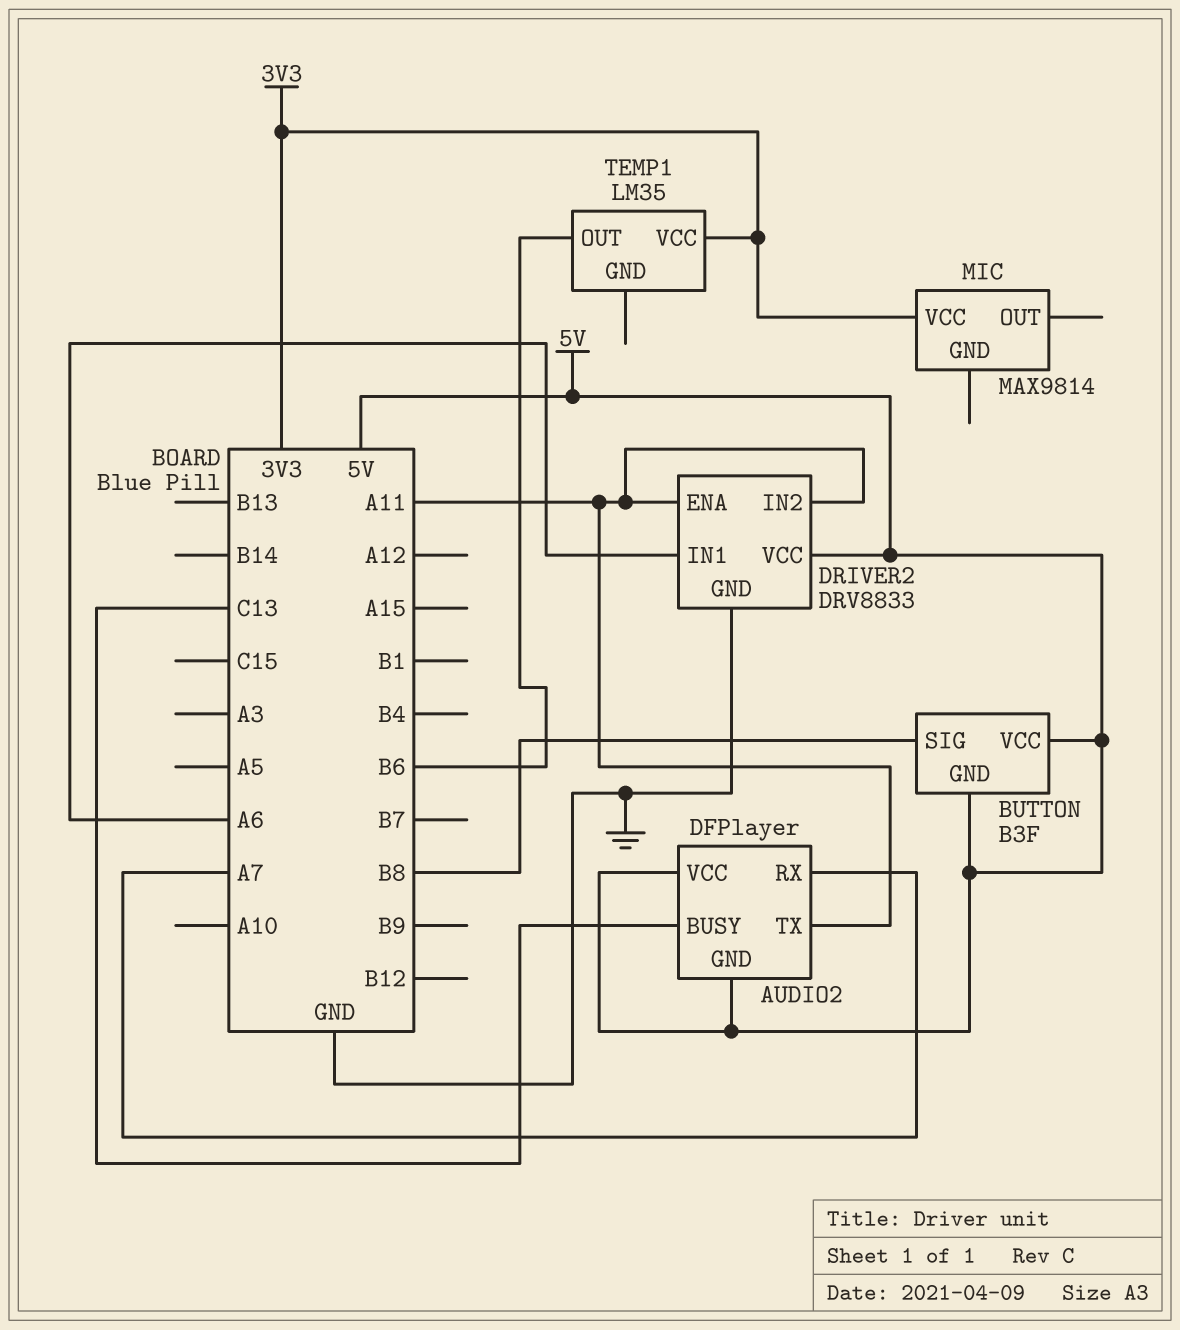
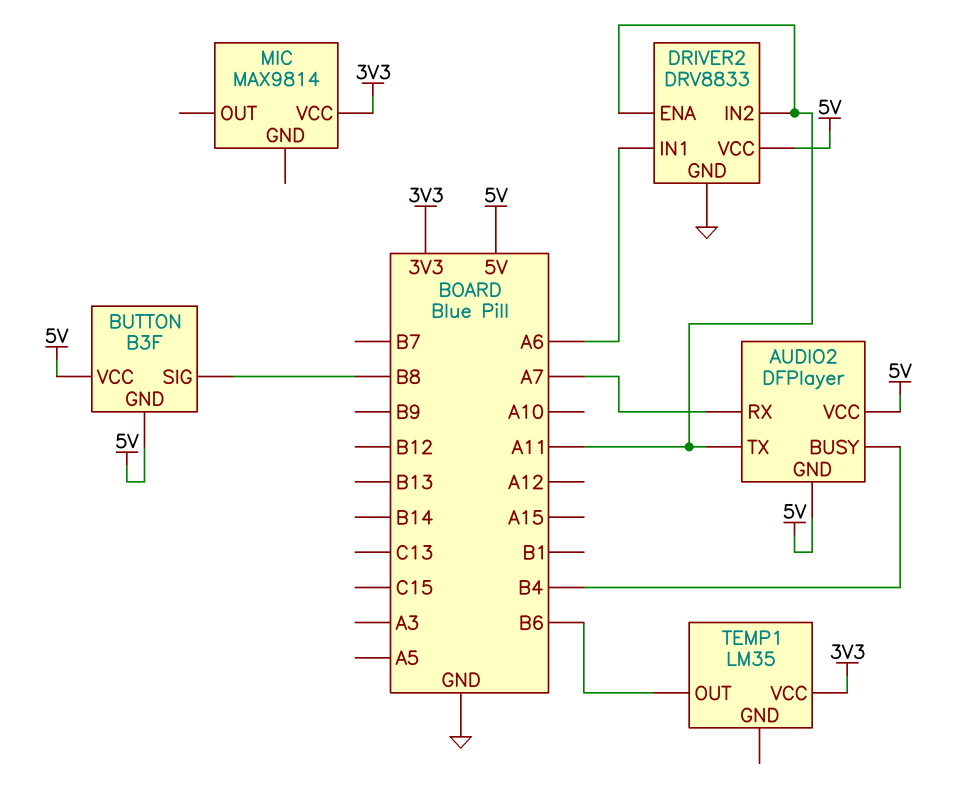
AUDIO2 pin BUSY: C13 -> B4

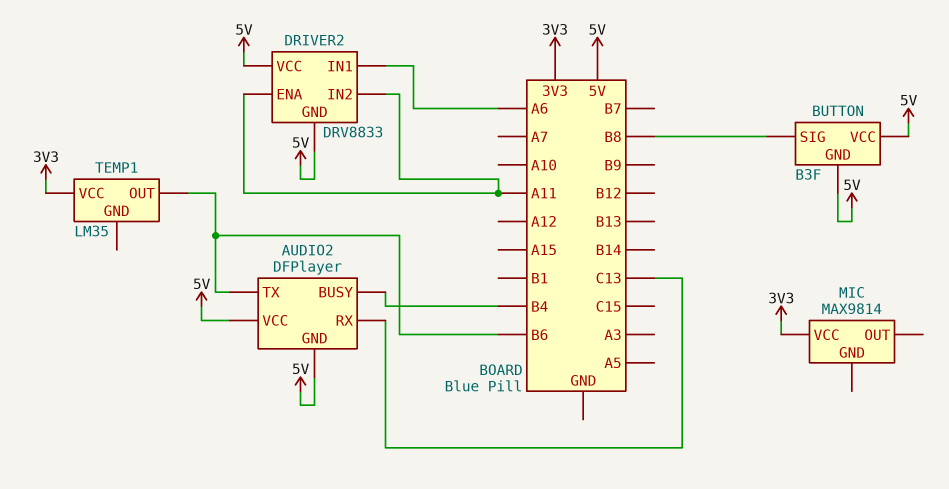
AUDIO2 pin RX: A7 -> C13
AUDIO2 pin TX: A11 -> B6
DRIVER2 pin GND: GND -> 5V

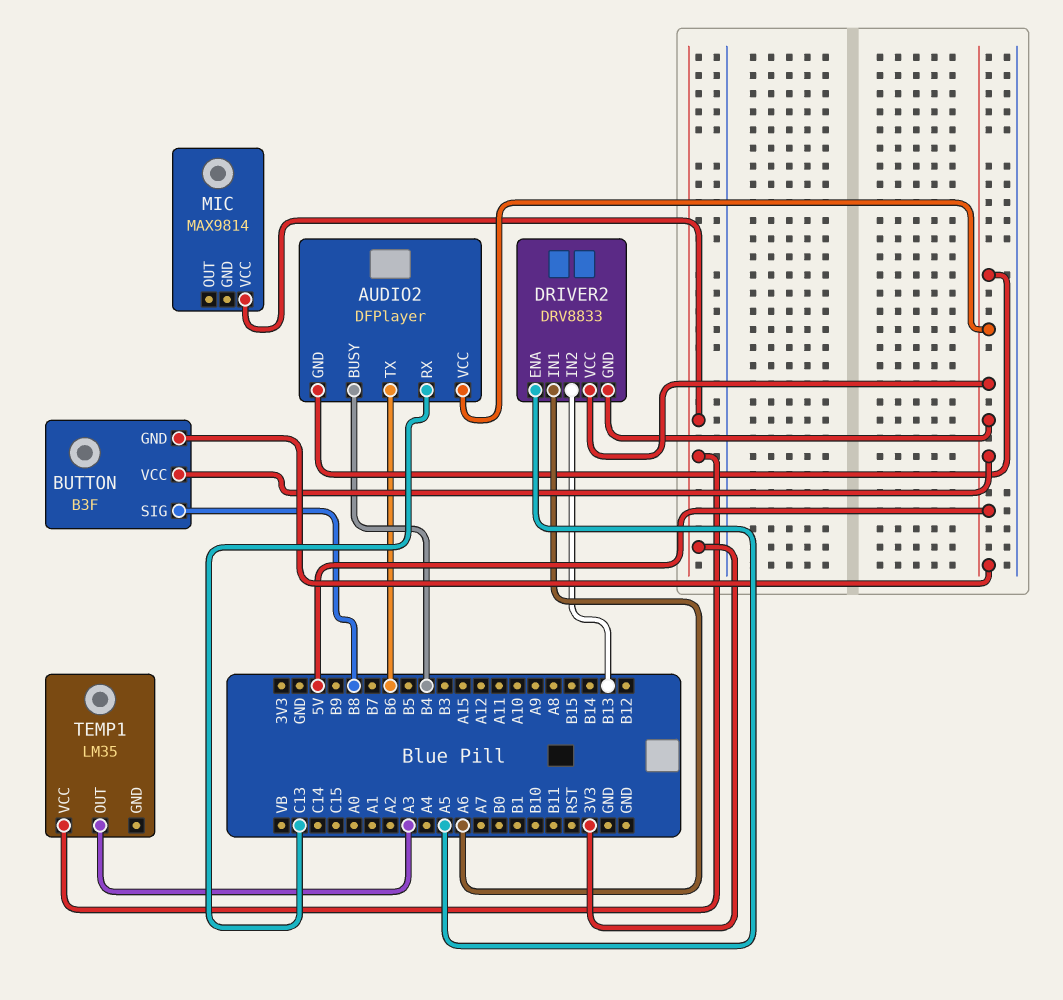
DRIVER2 pin ENA: A11 -> A5
DRIVER2 pin IN2: A11 -> B13
TEMP1 pin OUT: B6 -> A3

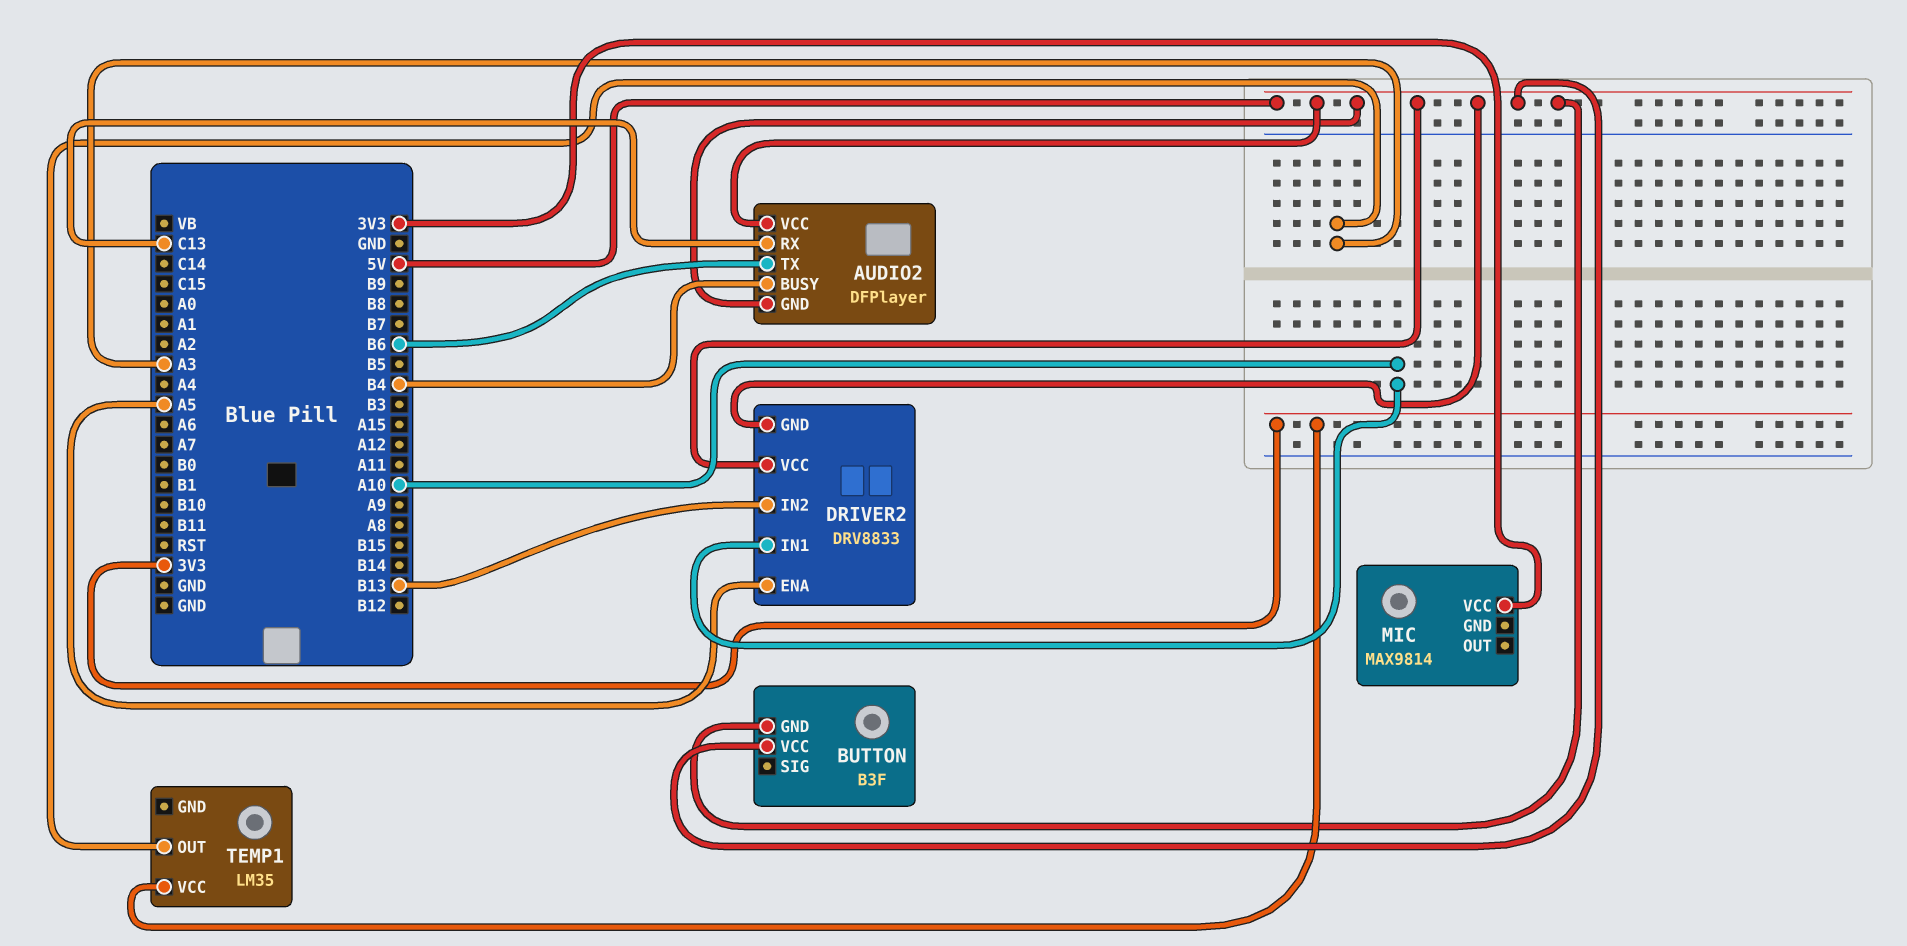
BUTTON pin SIG: B8 -> none
DRIVER2 pin IN1: A6 -> A10

